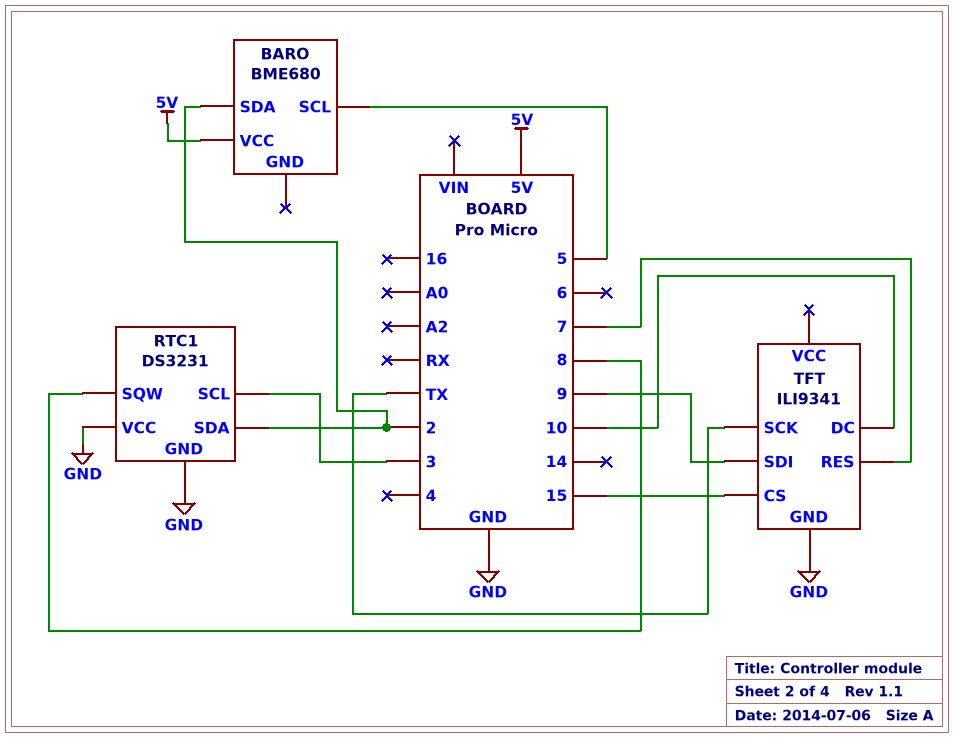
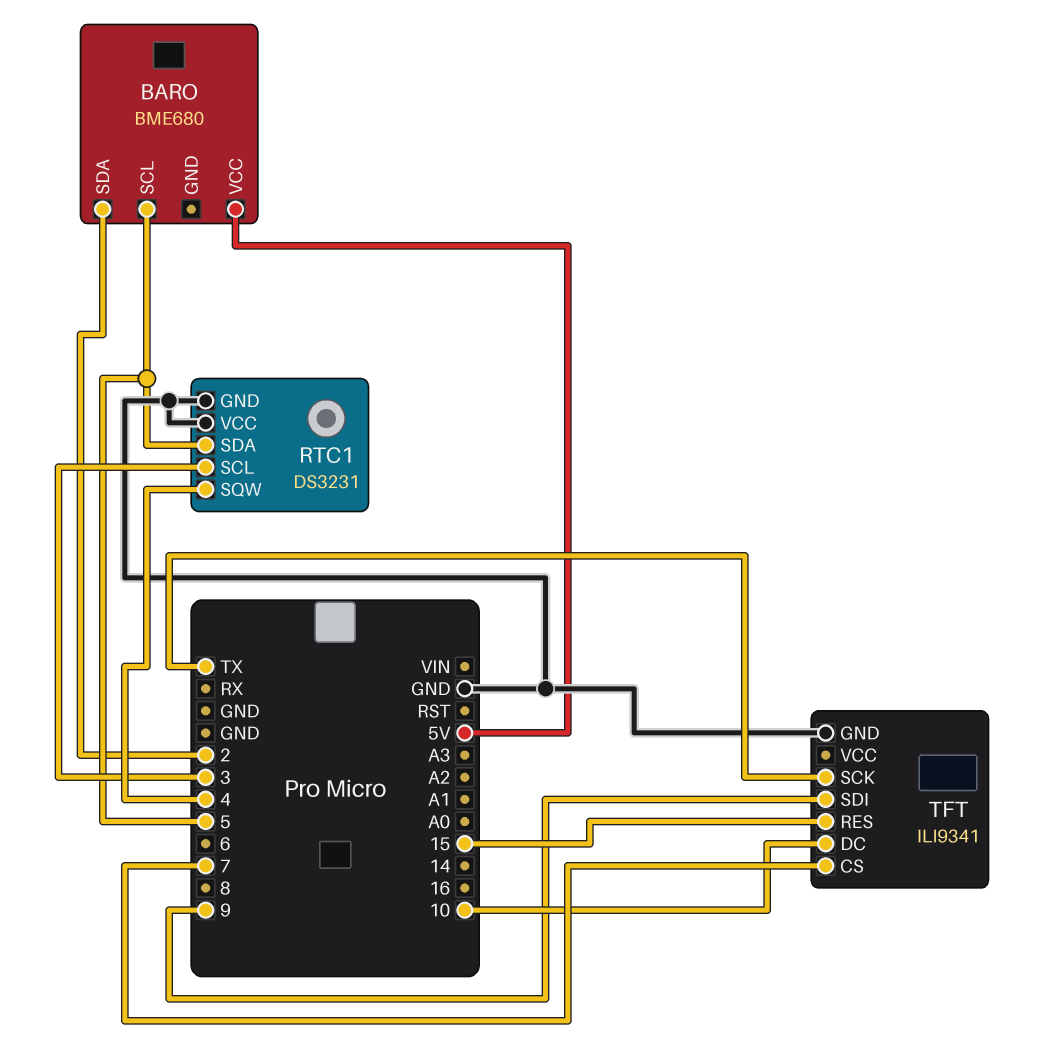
RTC1 pin SDA: 2 -> 5
RTC1 pin SQW: 8 -> 4
TFT pin CS: 15 -> 7
TFT pin RES: 7 -> 15

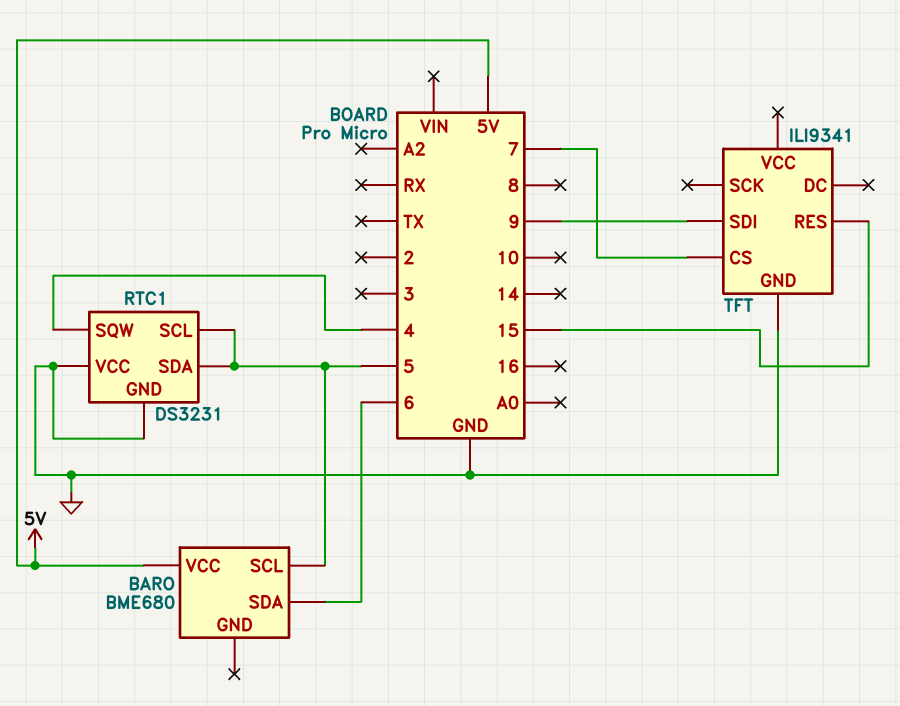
BARO pin SDA: 2 -> 6
RTC1 pin SCL: 3 -> 5
TFT pin DC: 10 -> none
TFT pin SCK: TX -> none

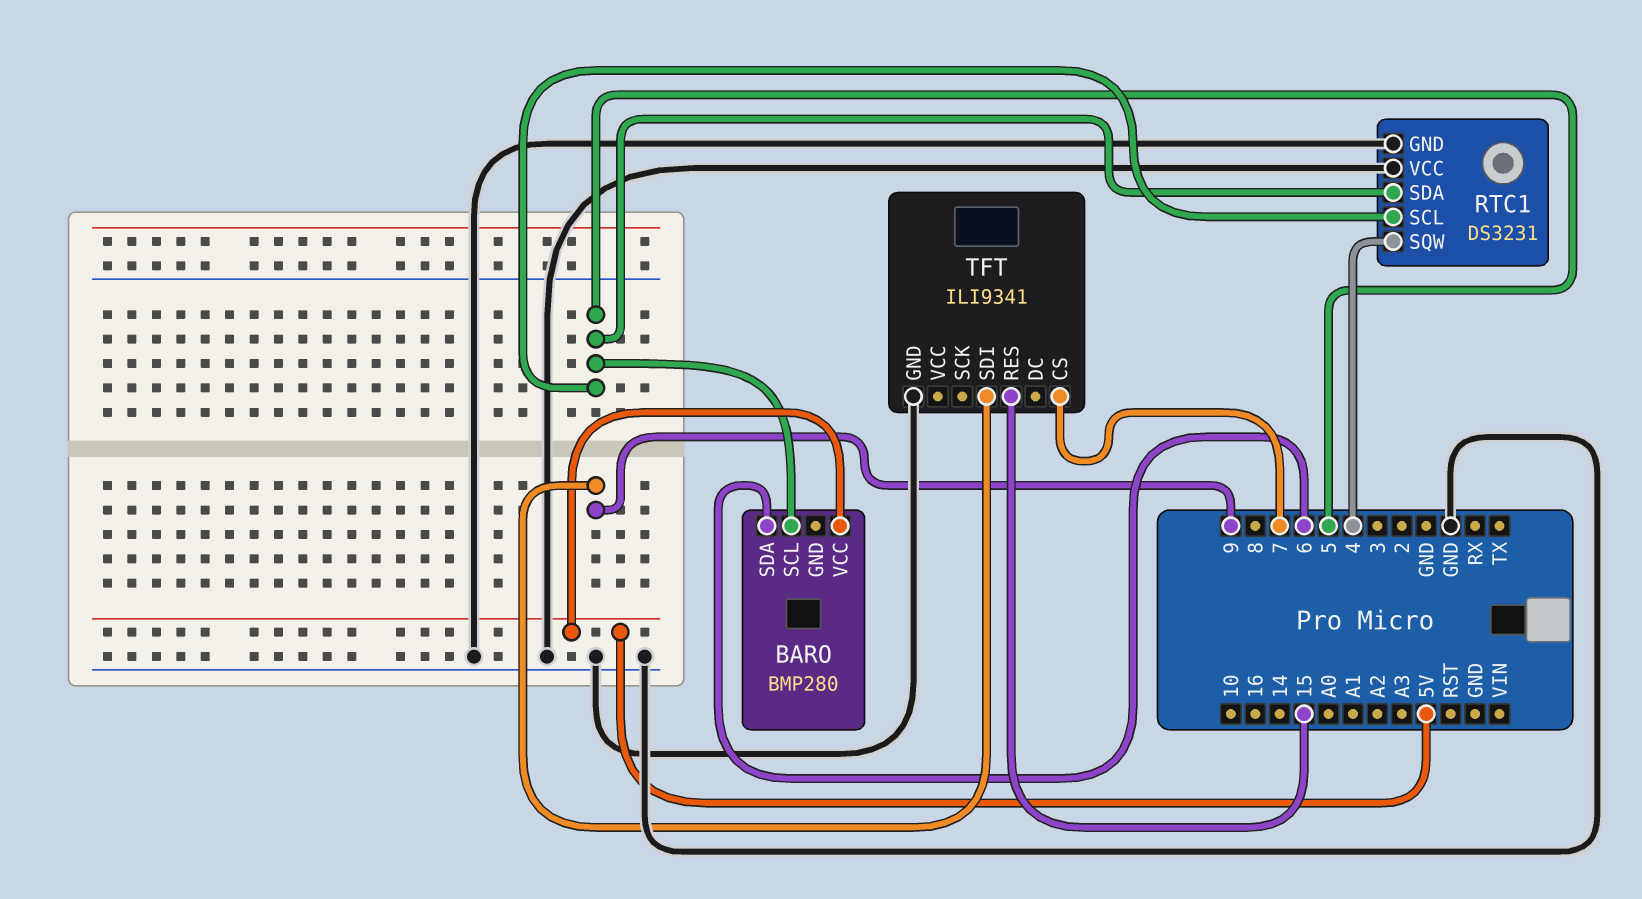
BARO: BME680 -> BMP280

